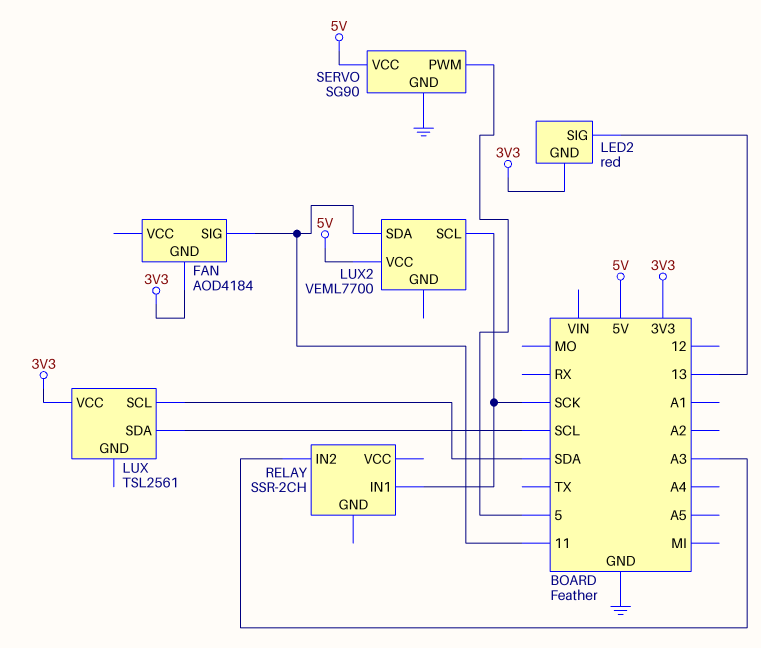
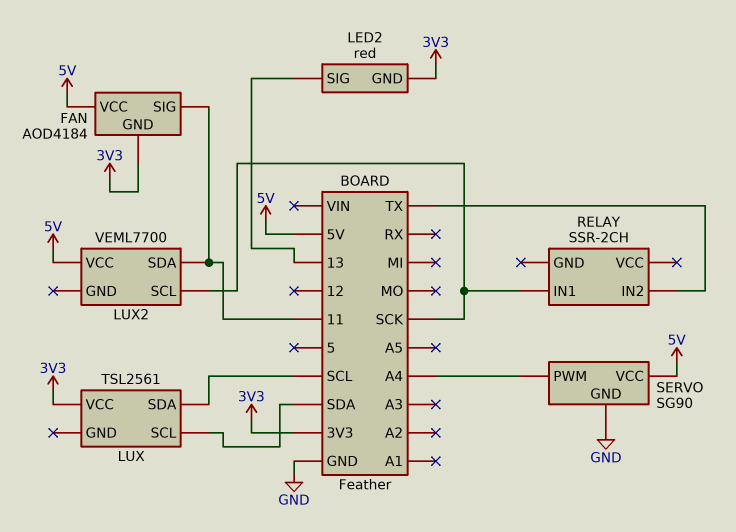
FAN pin VCC: none -> 5V
RELAY pin IN2: A3 -> TX
SERVO pin PWM: 5 -> A4

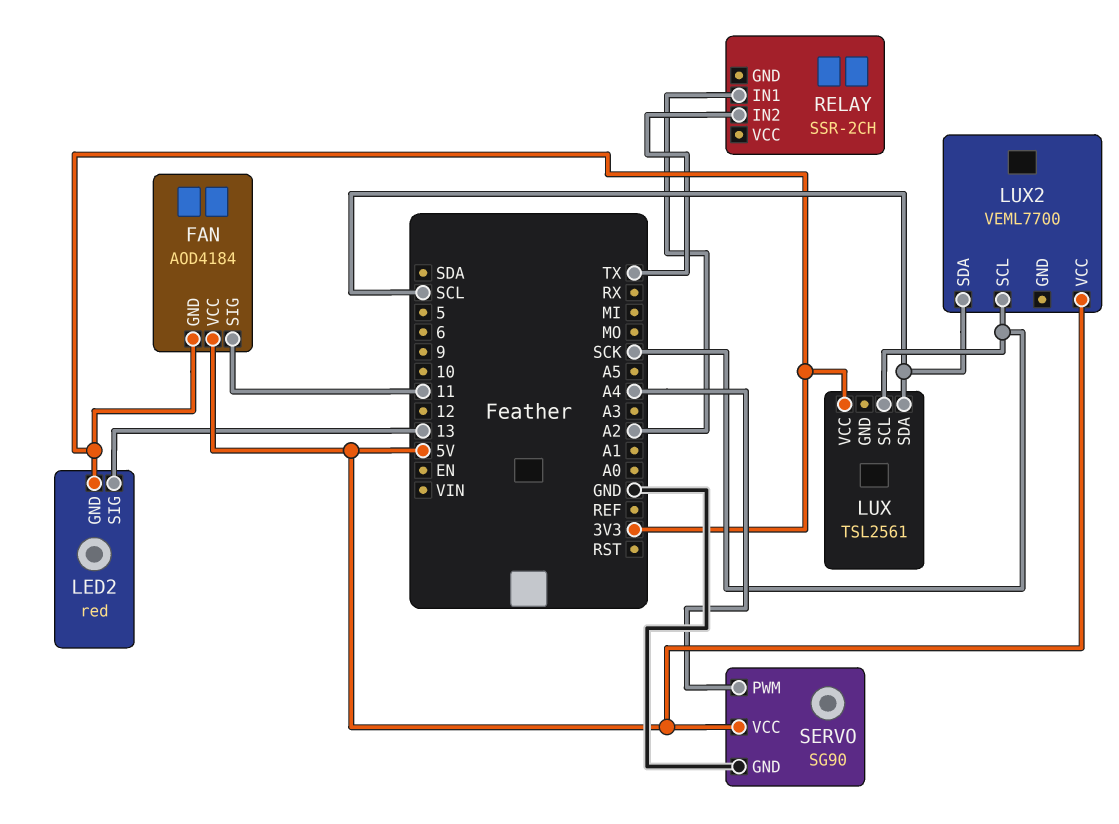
LUX pin SCL: SDA -> SCK
LUX2 pin SDA: 11 -> SCL
RELAY pin IN1: SCK -> A2

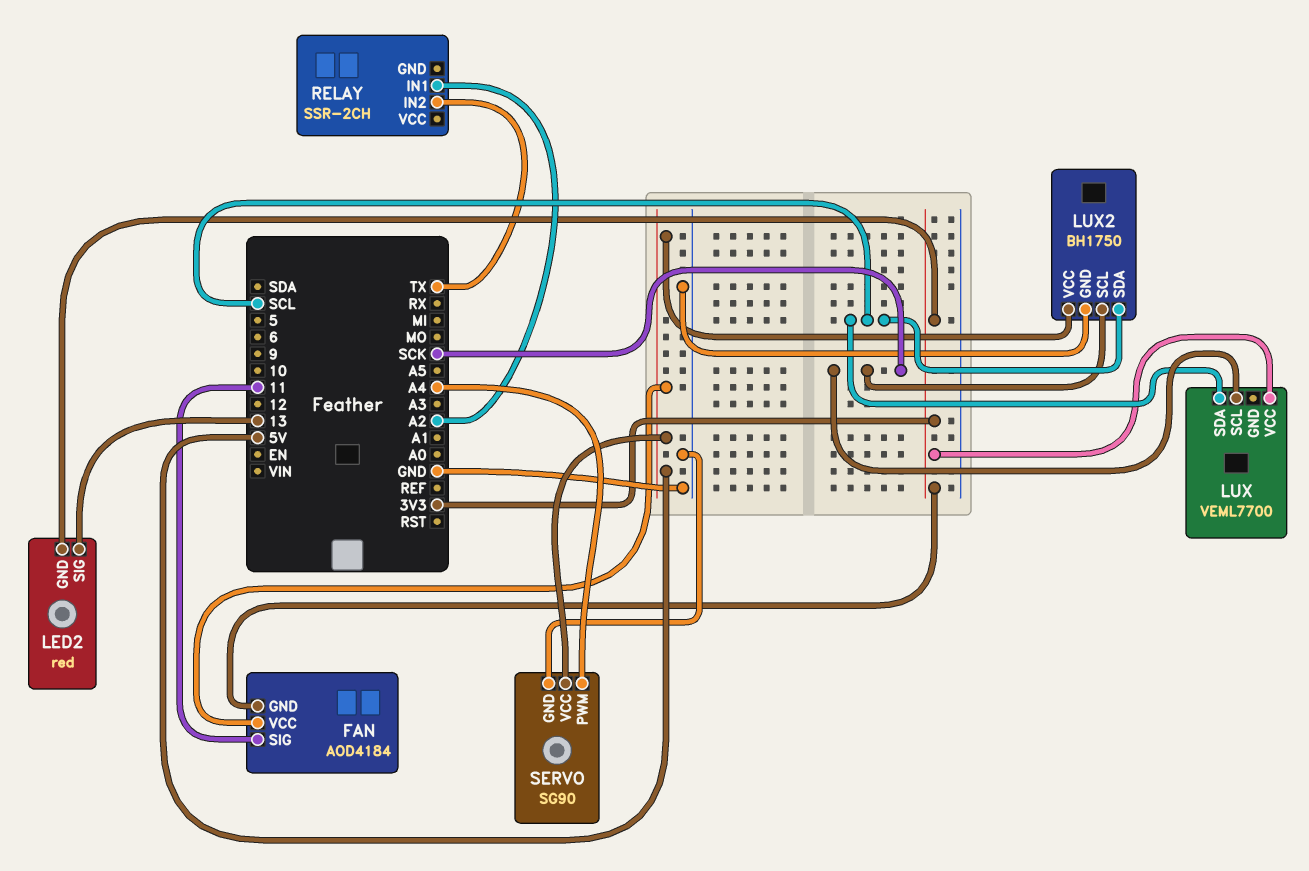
LUX: TSL2561 -> VEML7700
LUX2: VEML7700 -> BH1750
LUX2 pin GND: none -> GND

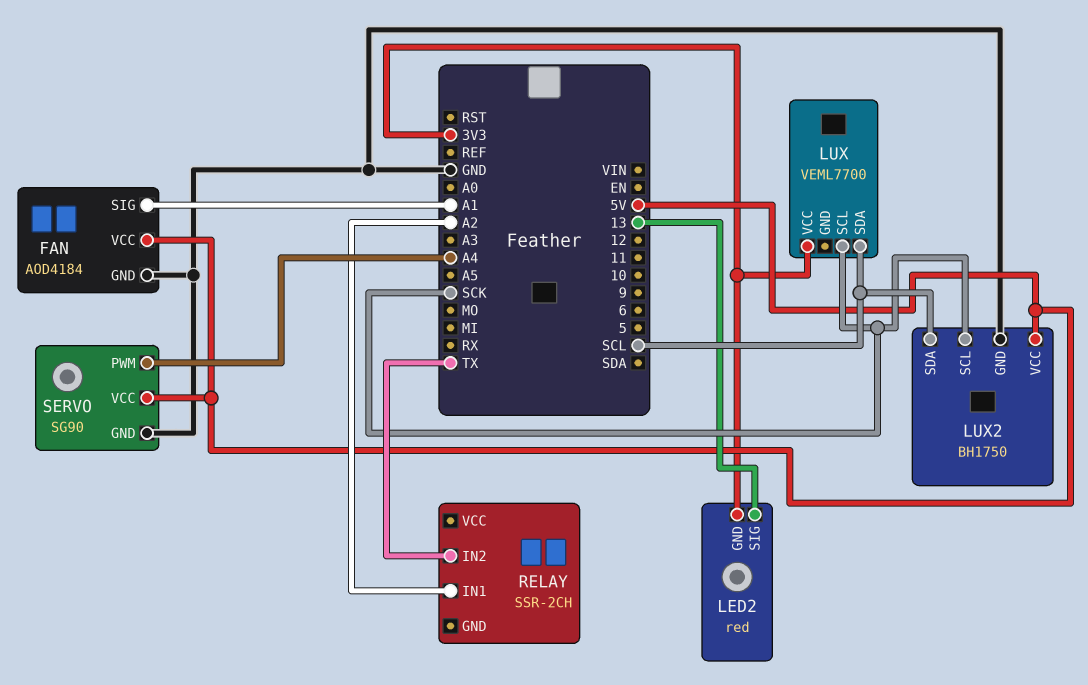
FAN pin GND: 3V3 -> GND
FAN pin SIG: 11 -> A1

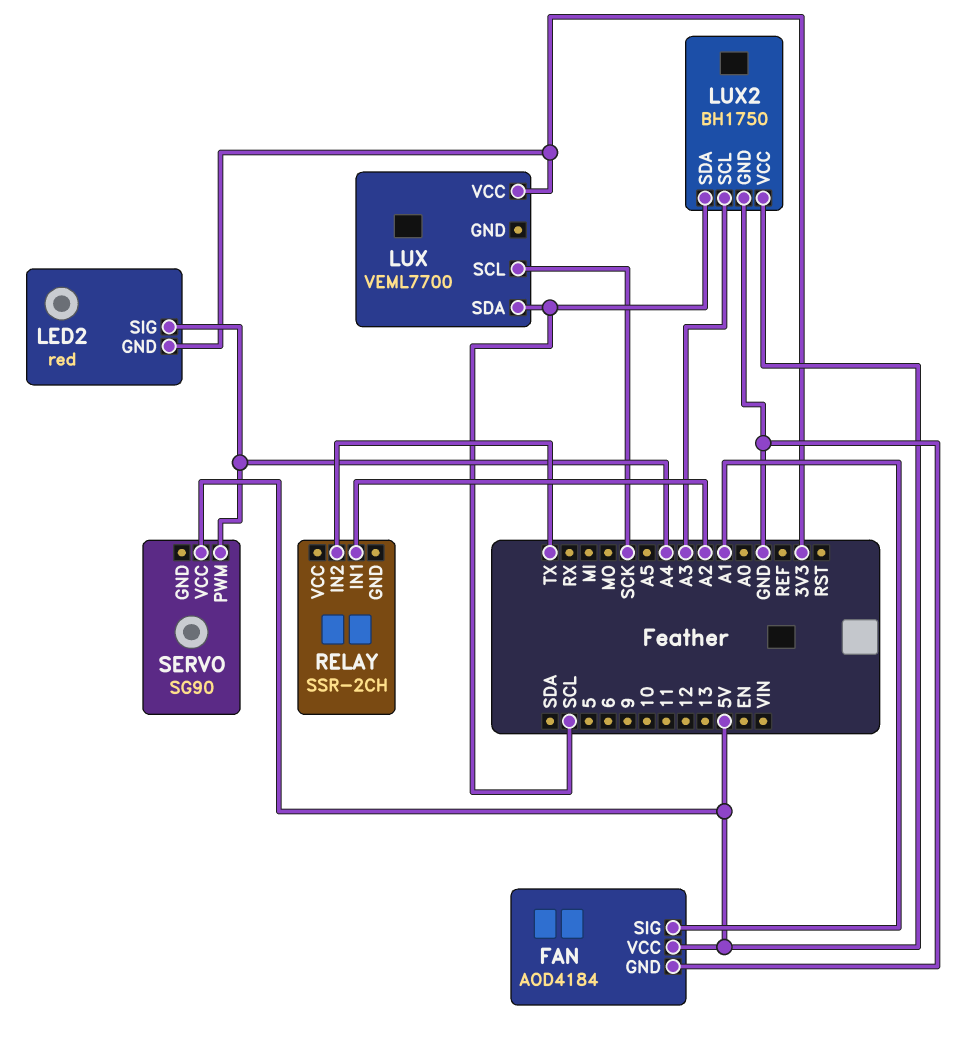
LED2 pin SIG: 13 -> A4
LUX2 pin SCL: SCK -> A3
SERVO pin GND: GND -> none

